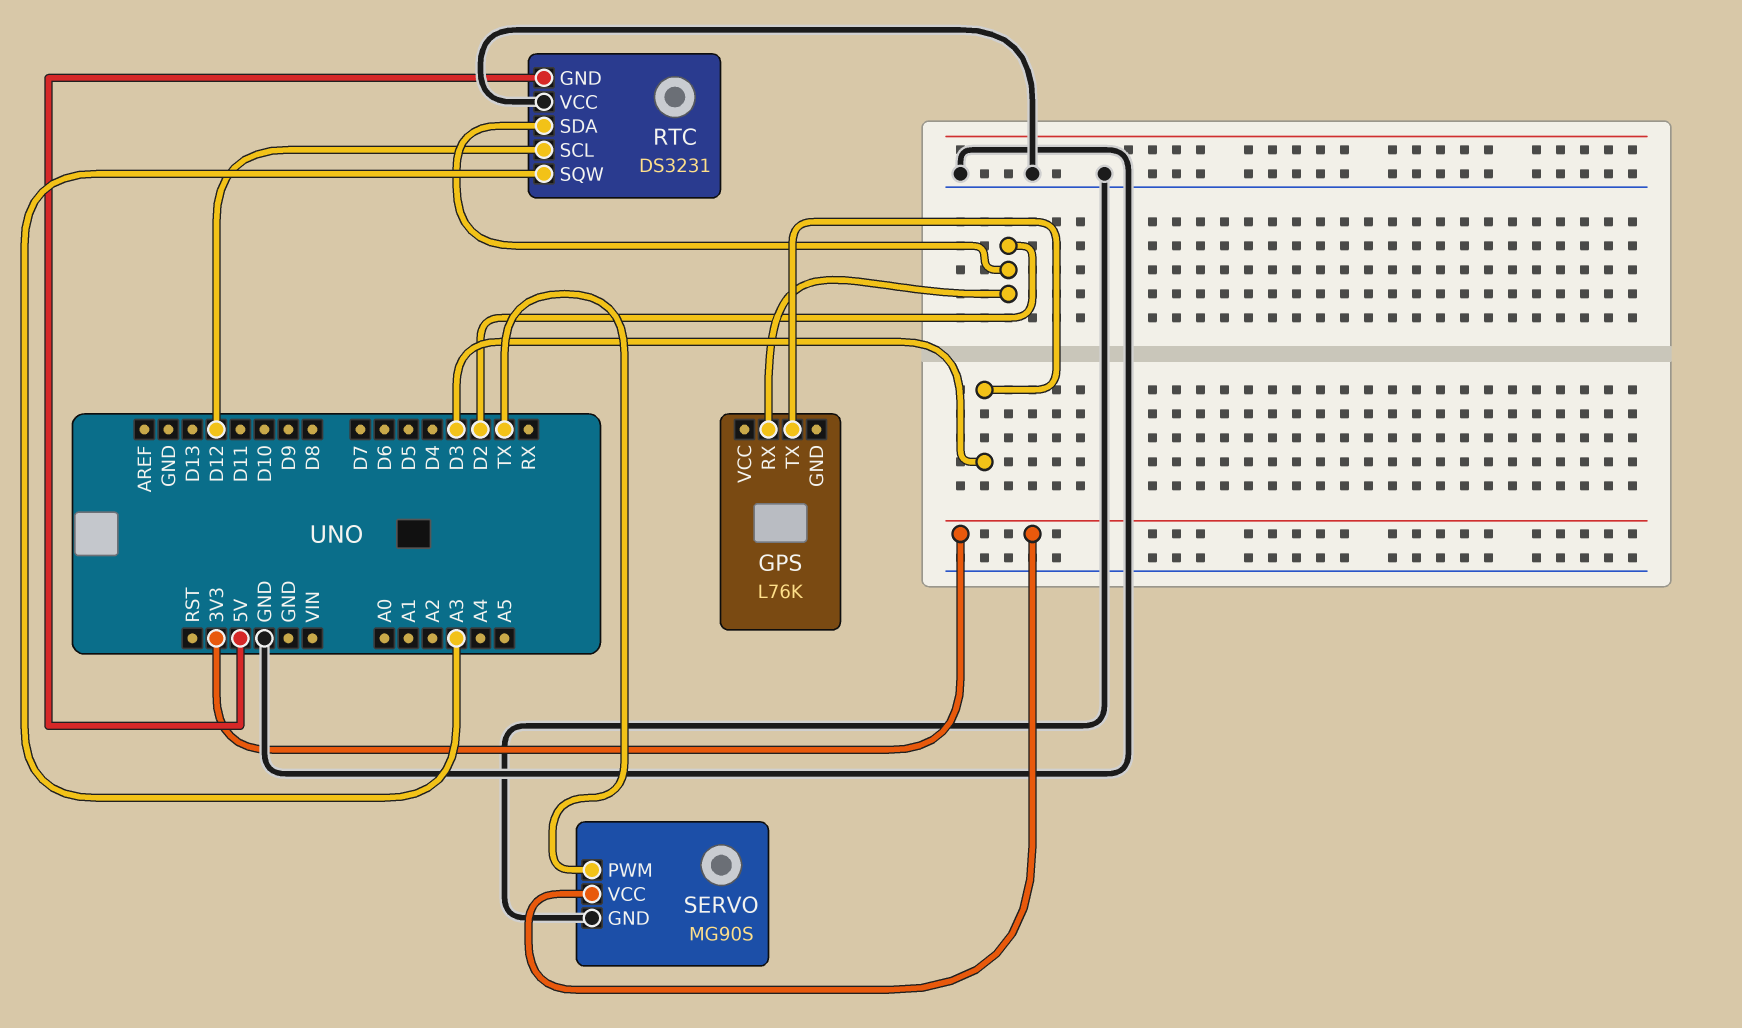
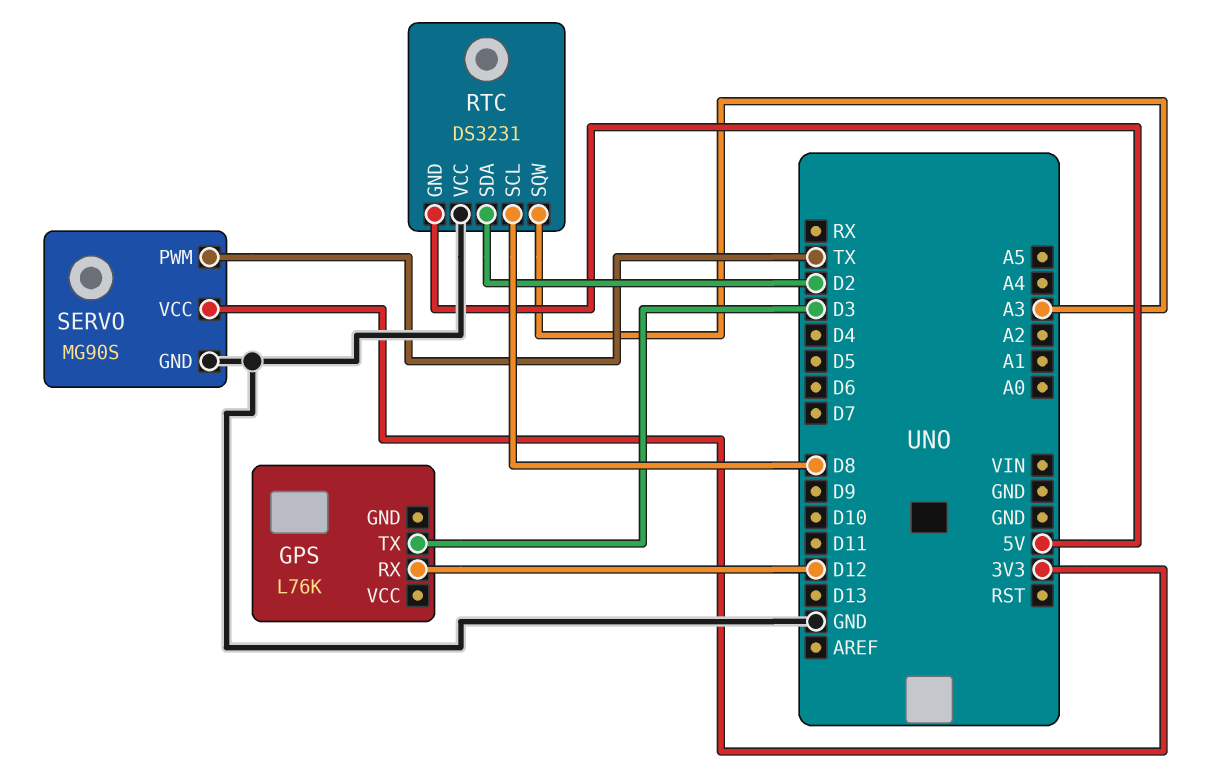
GPS pin RX: D2 -> D12
RTC pin SCL: D12 -> D8

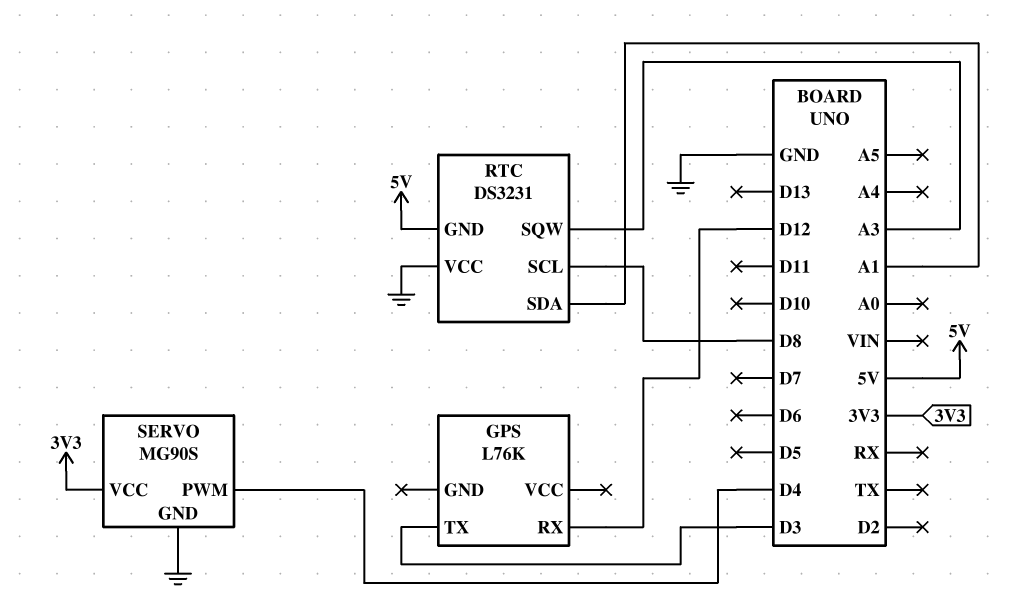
RTC pin SDA: D2 -> A1
SERVO pin PWM: TX -> D4

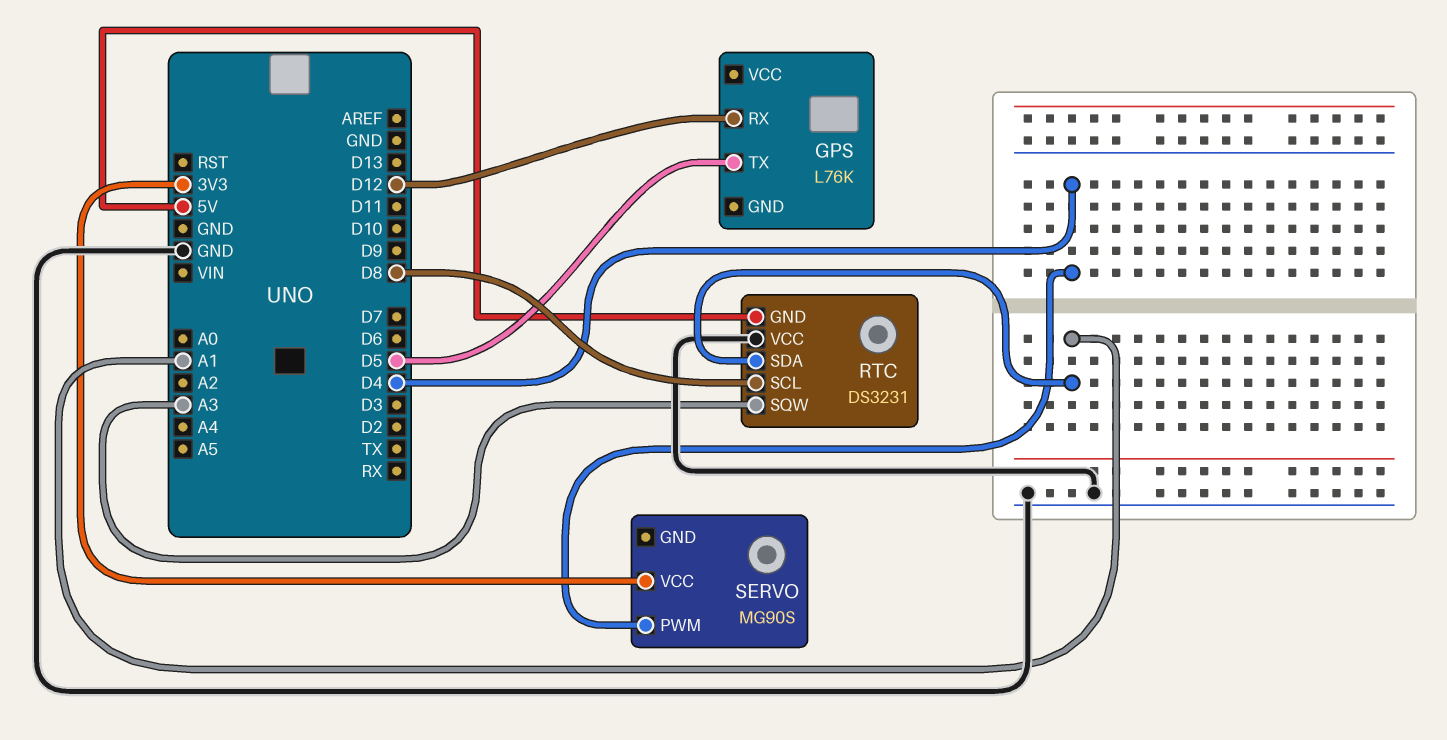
GPS pin TX: D3 -> D5
SERVO pin GND: GND -> none

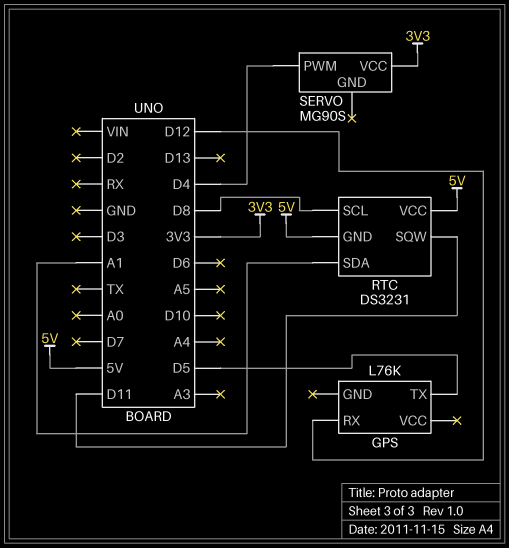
RTC pin SQW: A3 -> D11
RTC pin VCC: GND -> 5V

